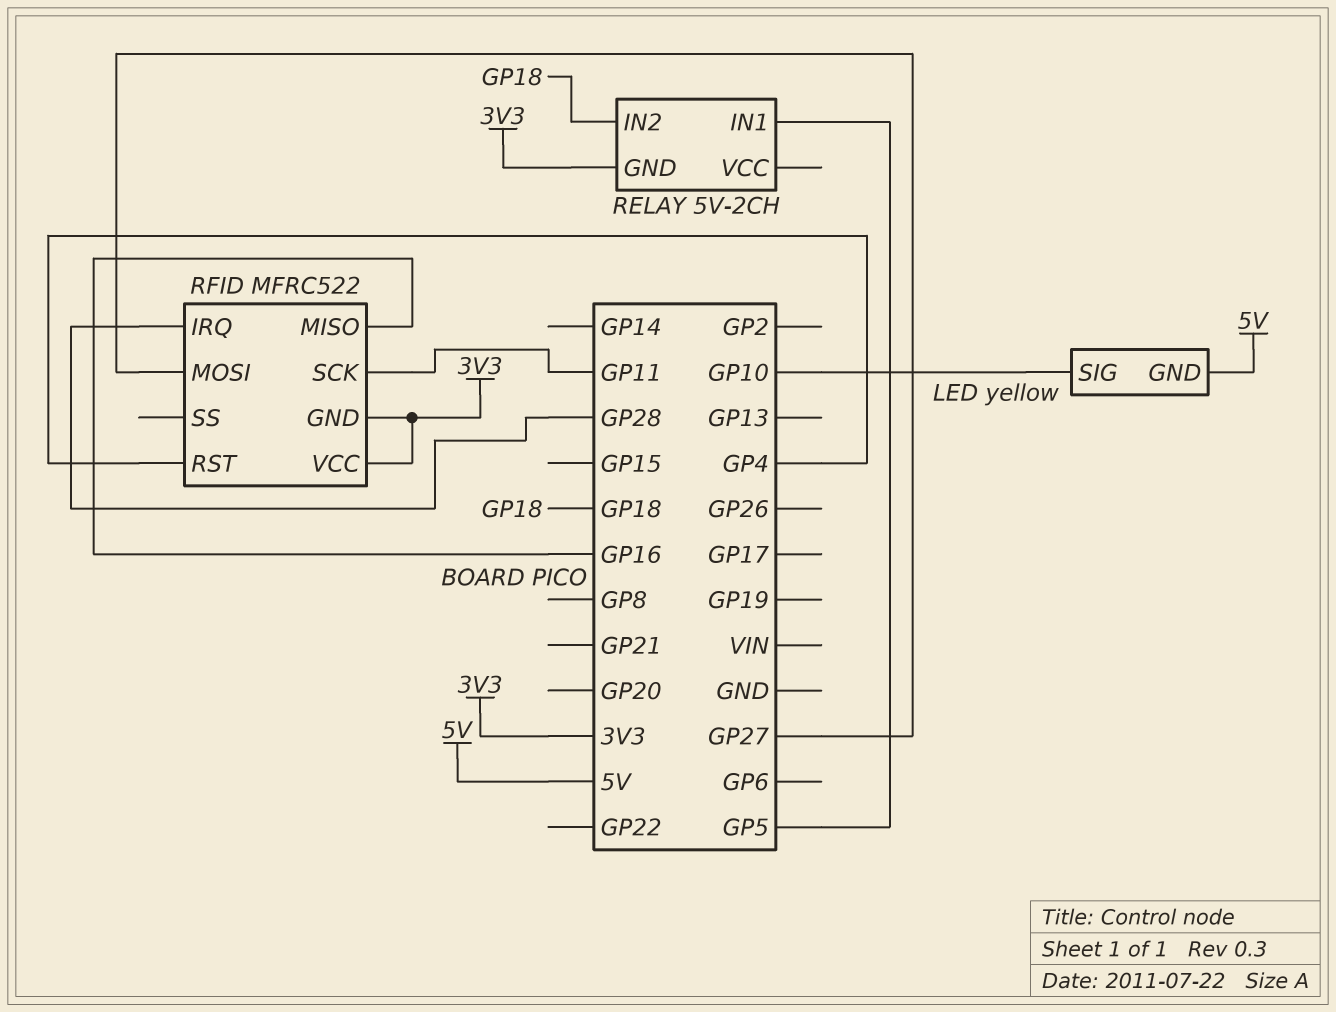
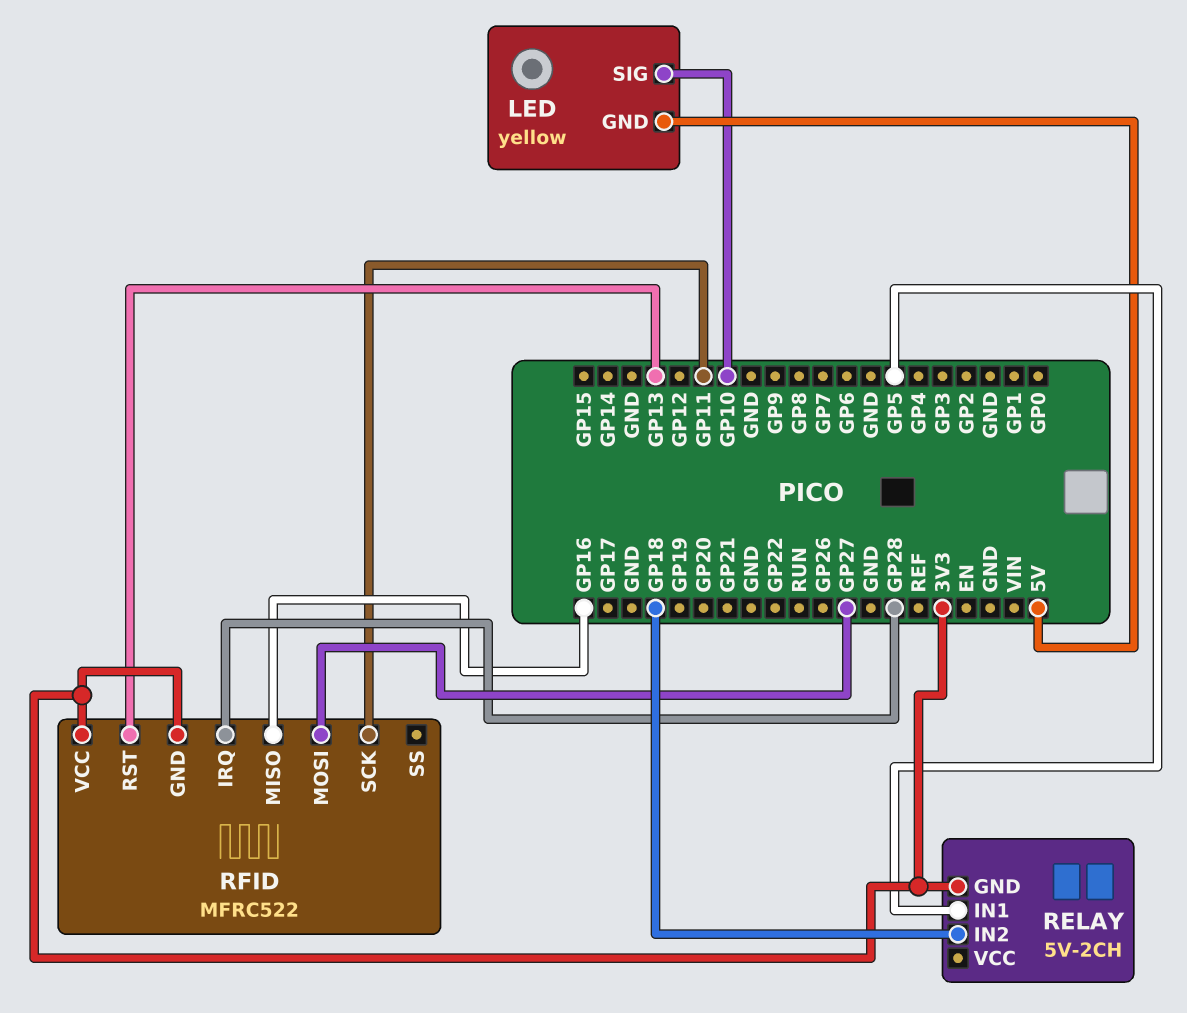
RFID pin RST: GP4 -> GP13

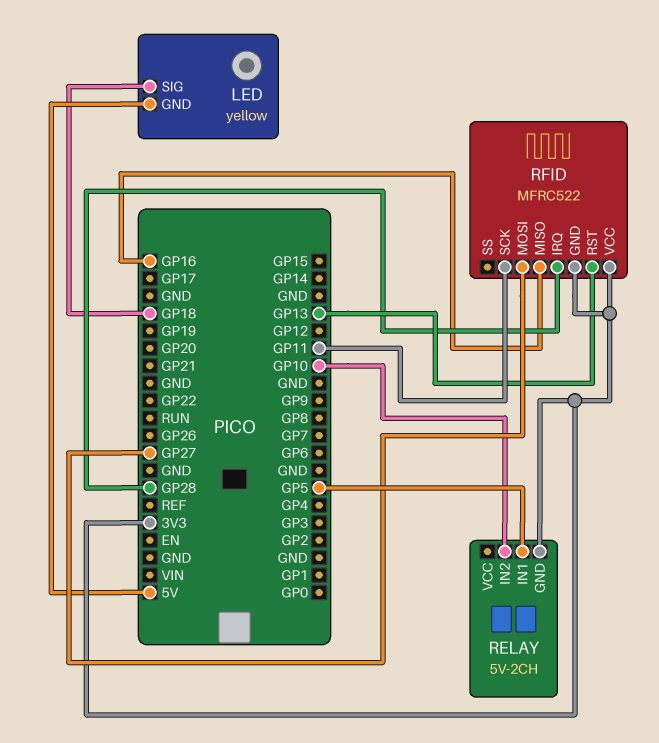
LED pin SIG: GP10 -> GP18
RELAY pin IN2: GP18 -> GP10

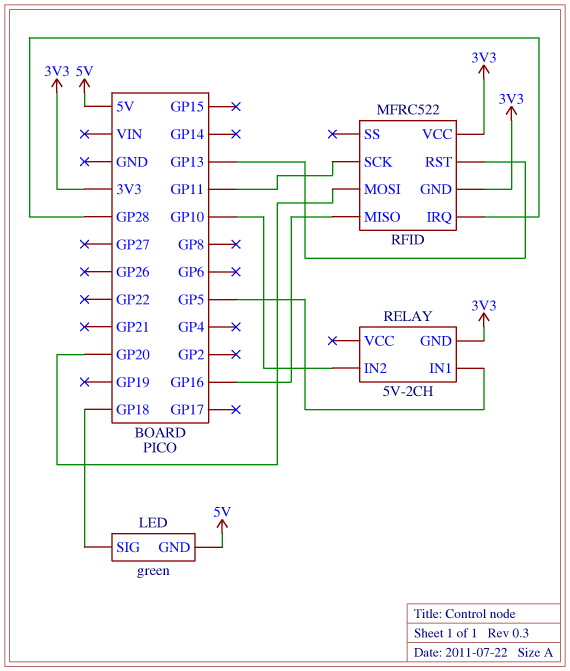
LED: yellow -> green
RFID pin MOSI: GP27 -> GP20

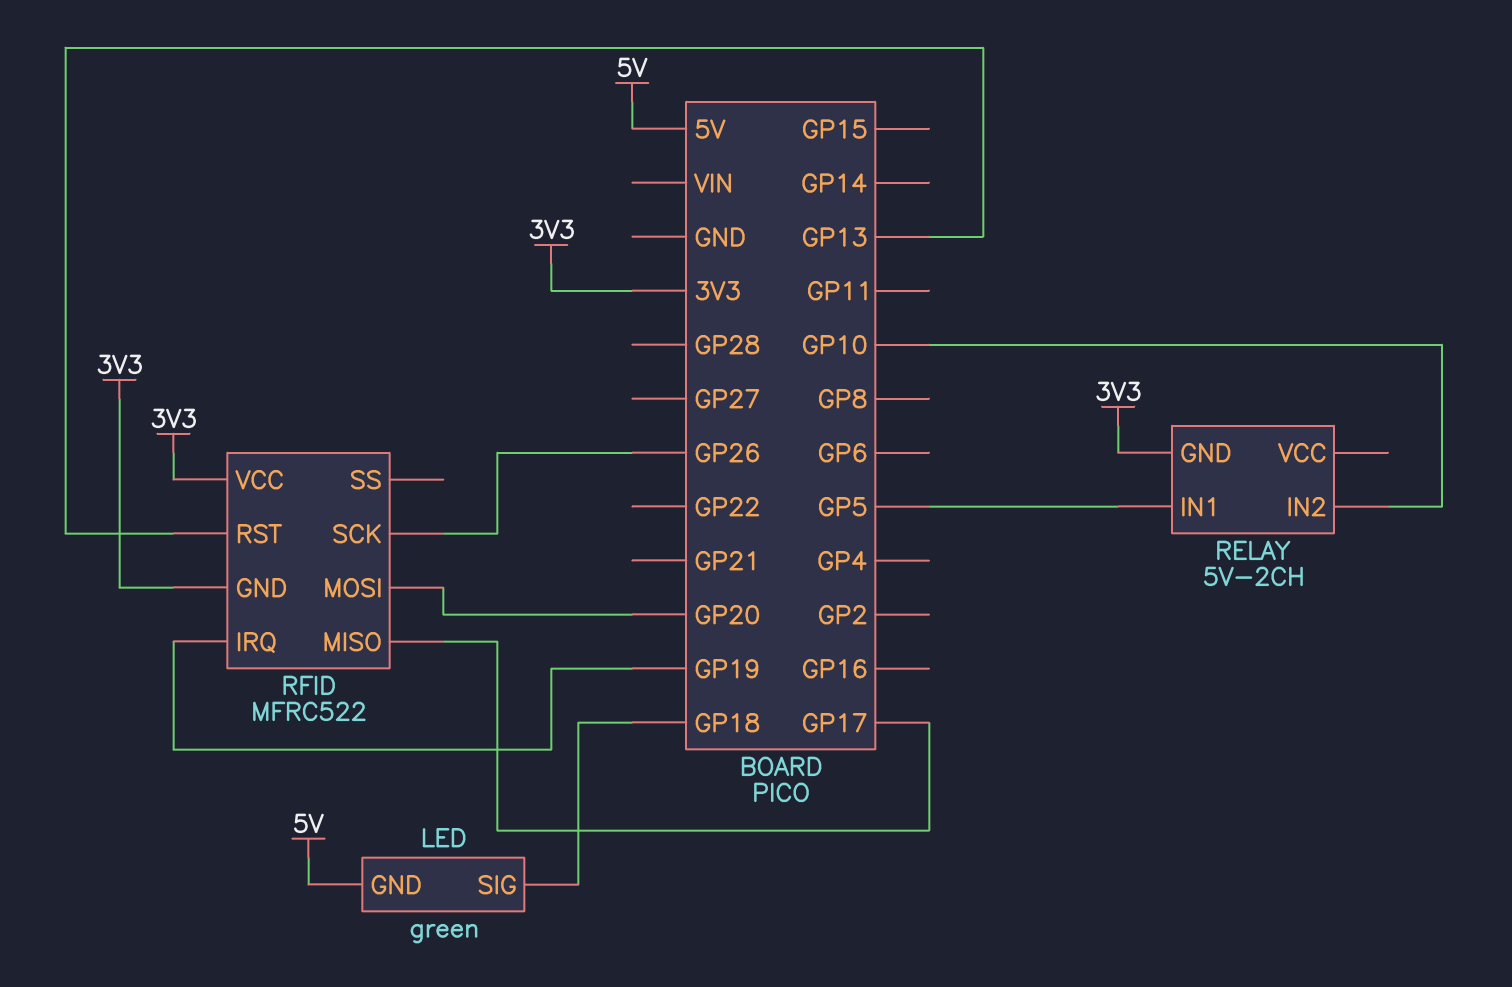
RFID pin IRQ: GP28 -> GP19
RFID pin MISO: GP16 -> GP17
RFID pin SCK: GP11 -> GP26

